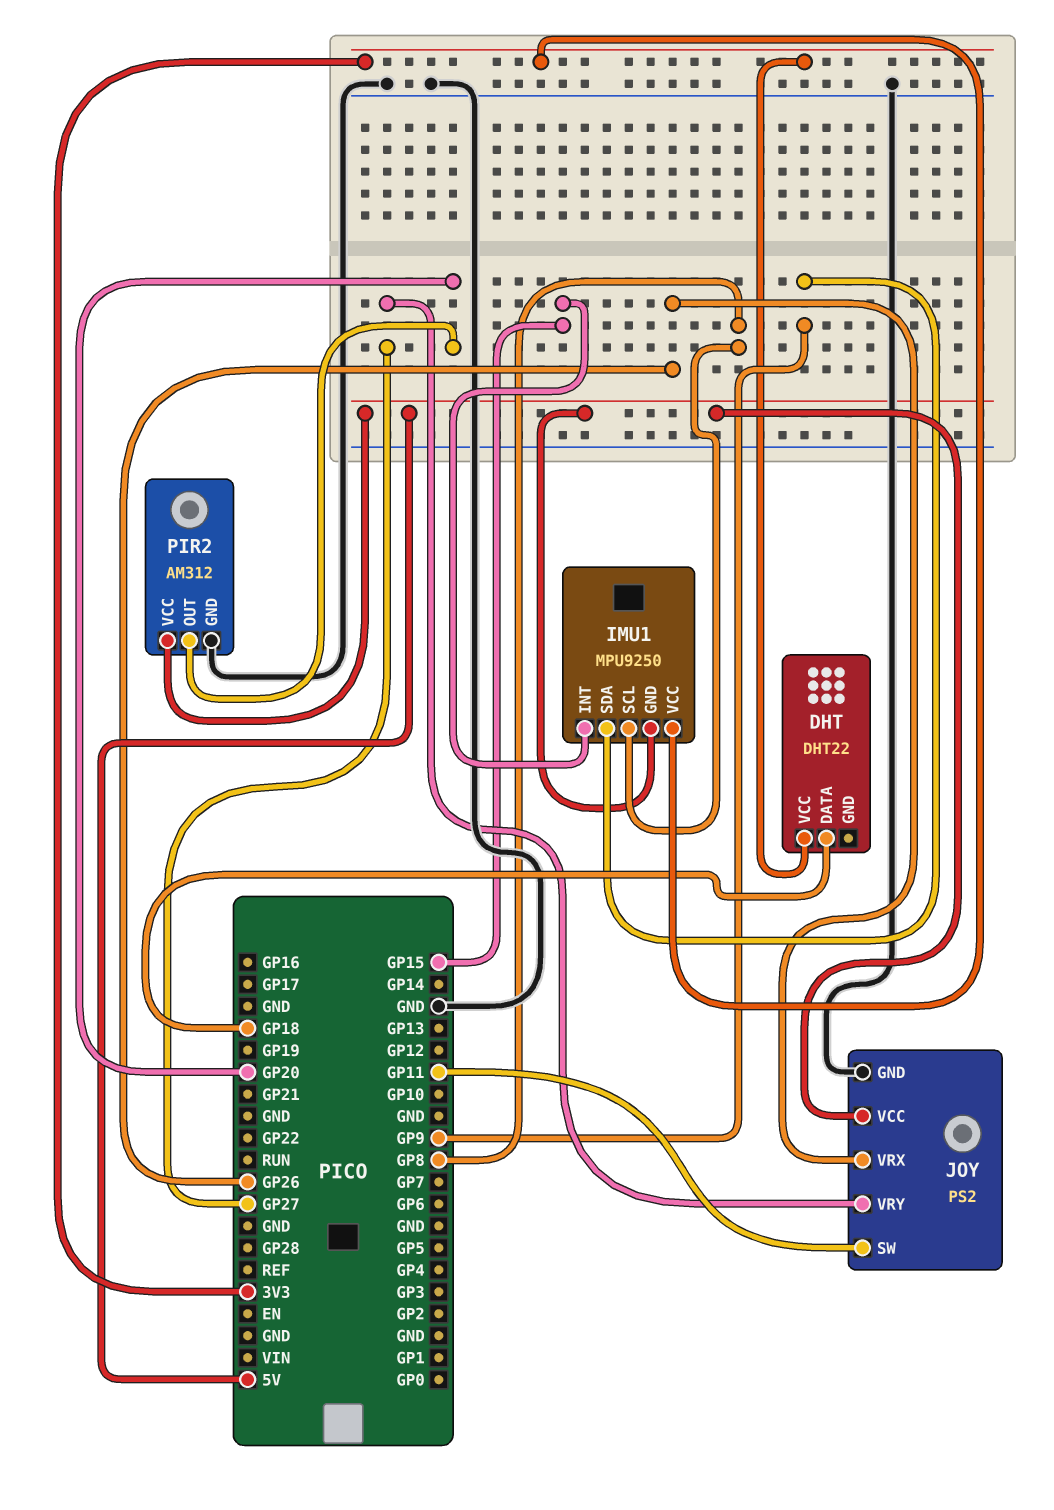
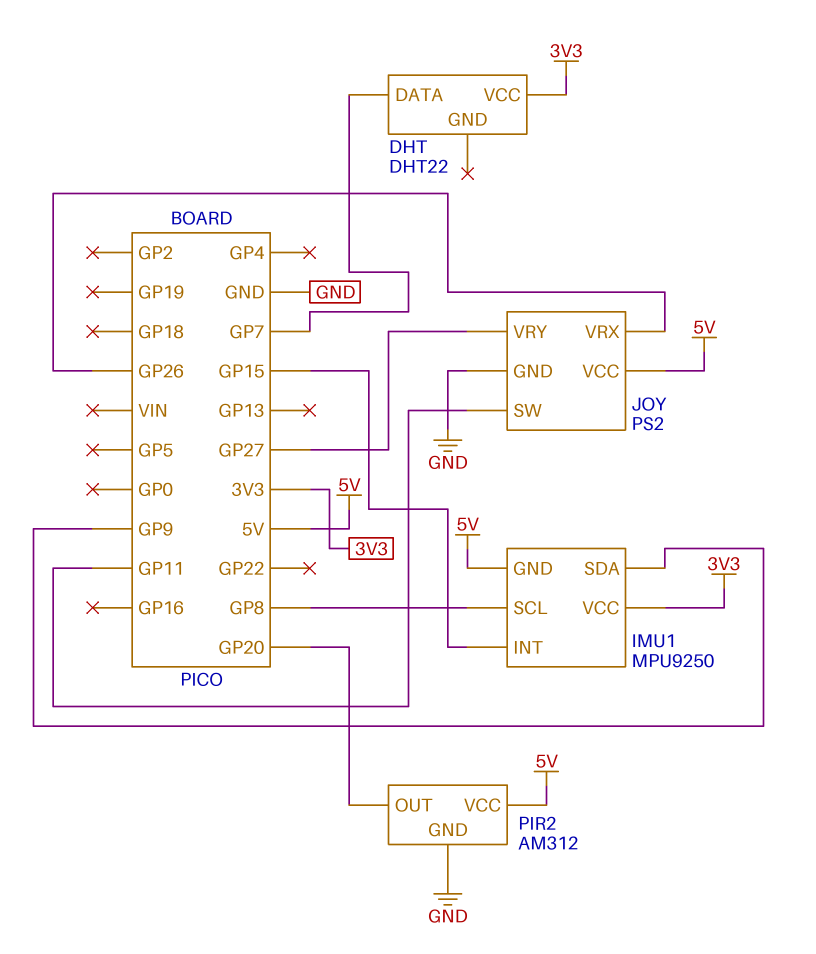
DHT pin DATA: GP18 -> GP7

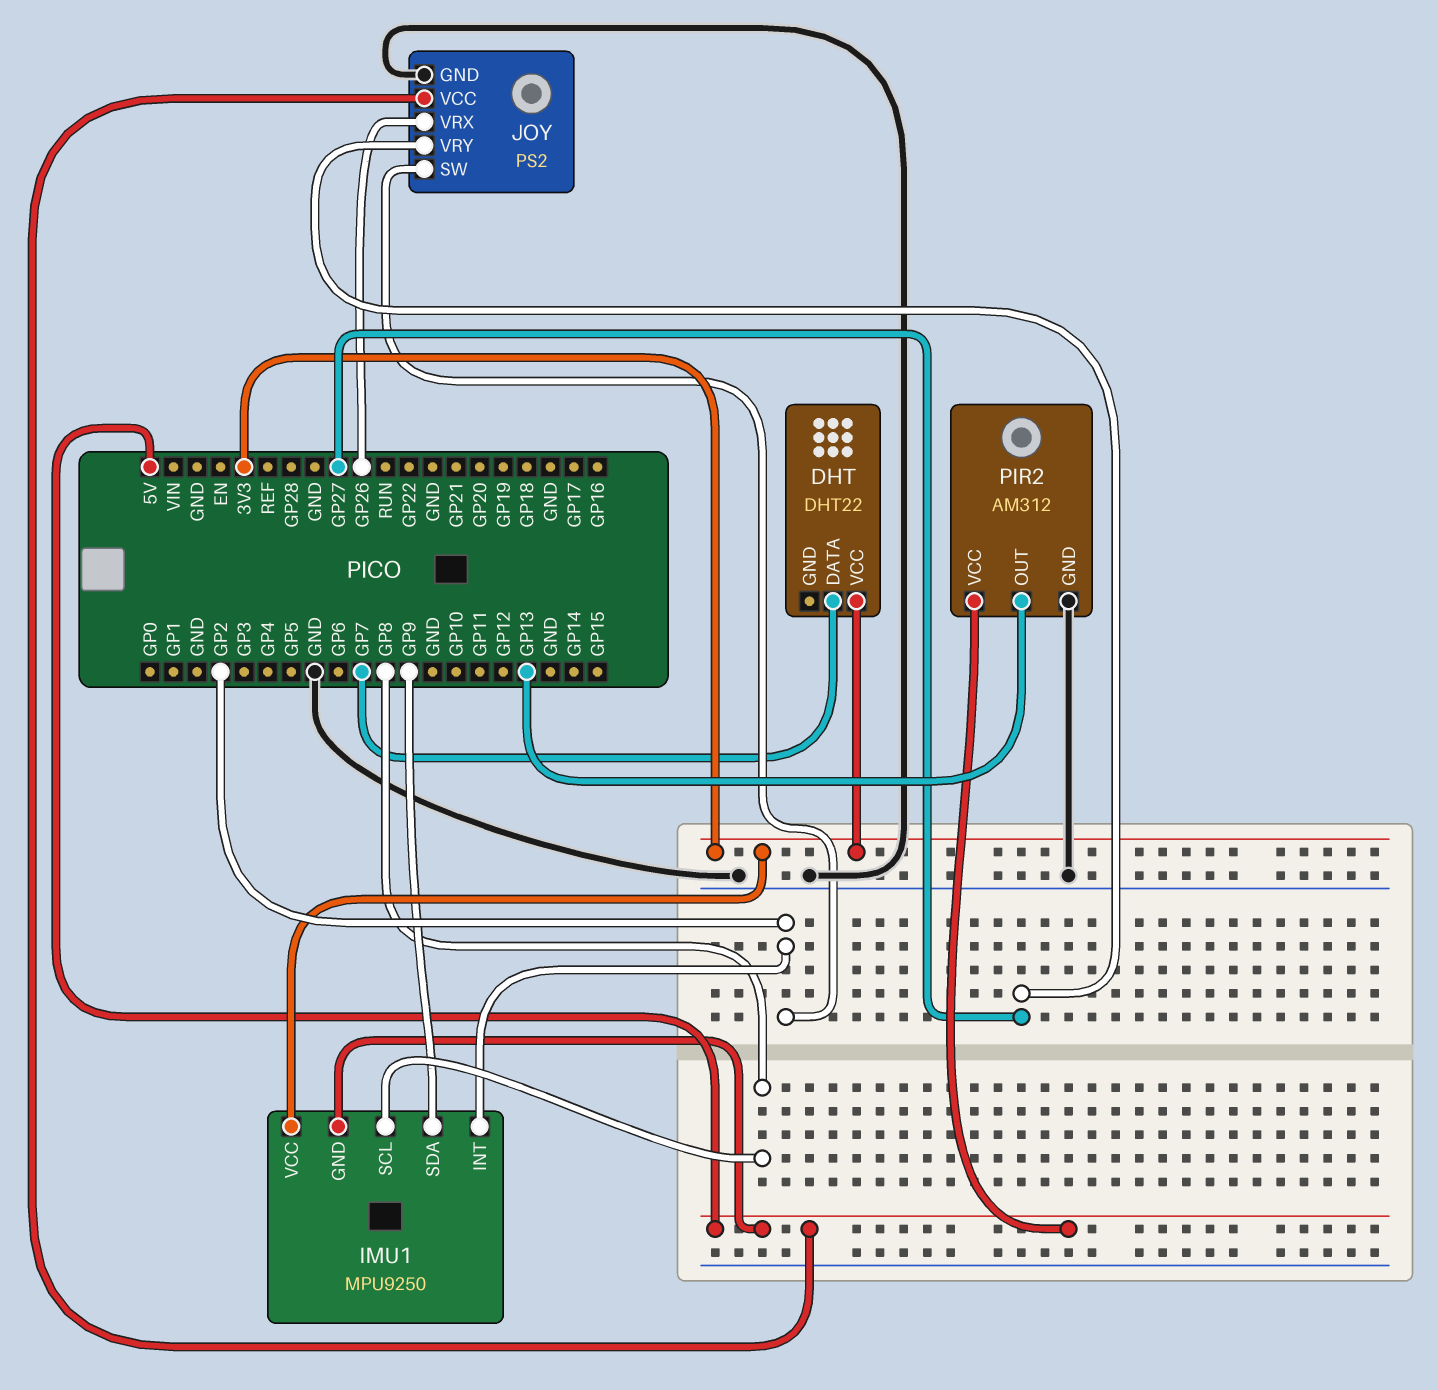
IMU1 pin INT: GP15 -> GP2
JOY pin SW: GP11 -> GP2
PIR2 pin OUT: GP20 -> GP13

